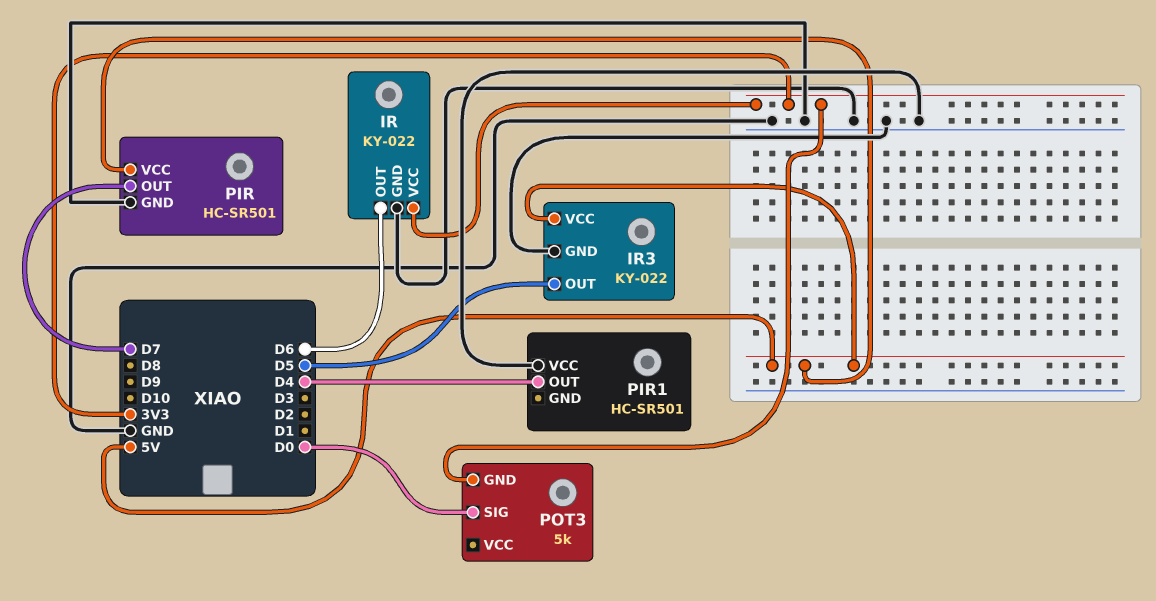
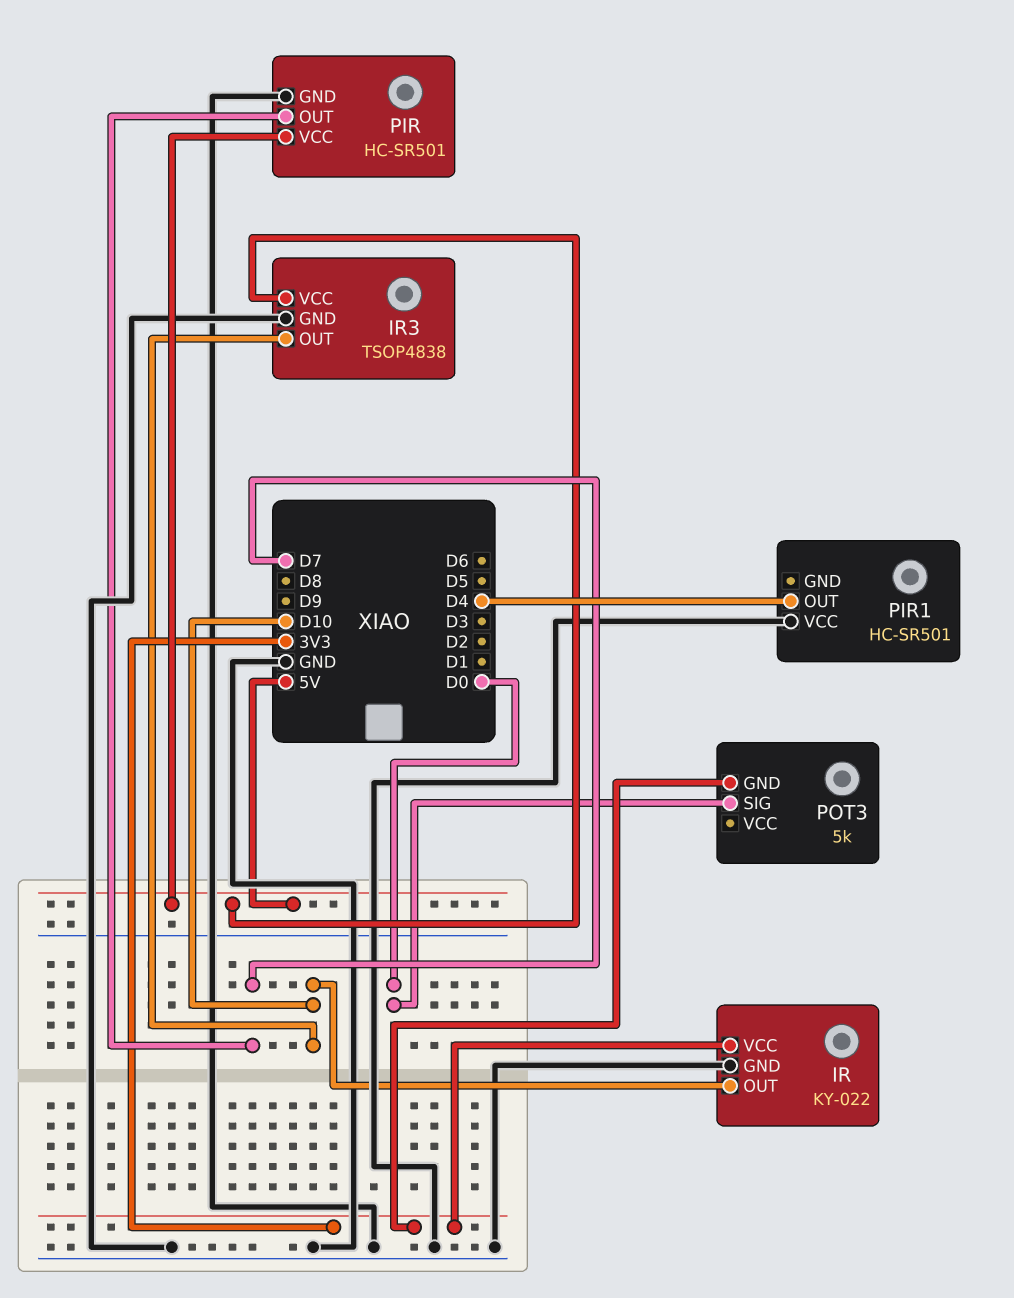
IR pin OUT: D6 -> D10
IR3: KY-022 -> TSOP4838
IR3 pin OUT: D5 -> D10

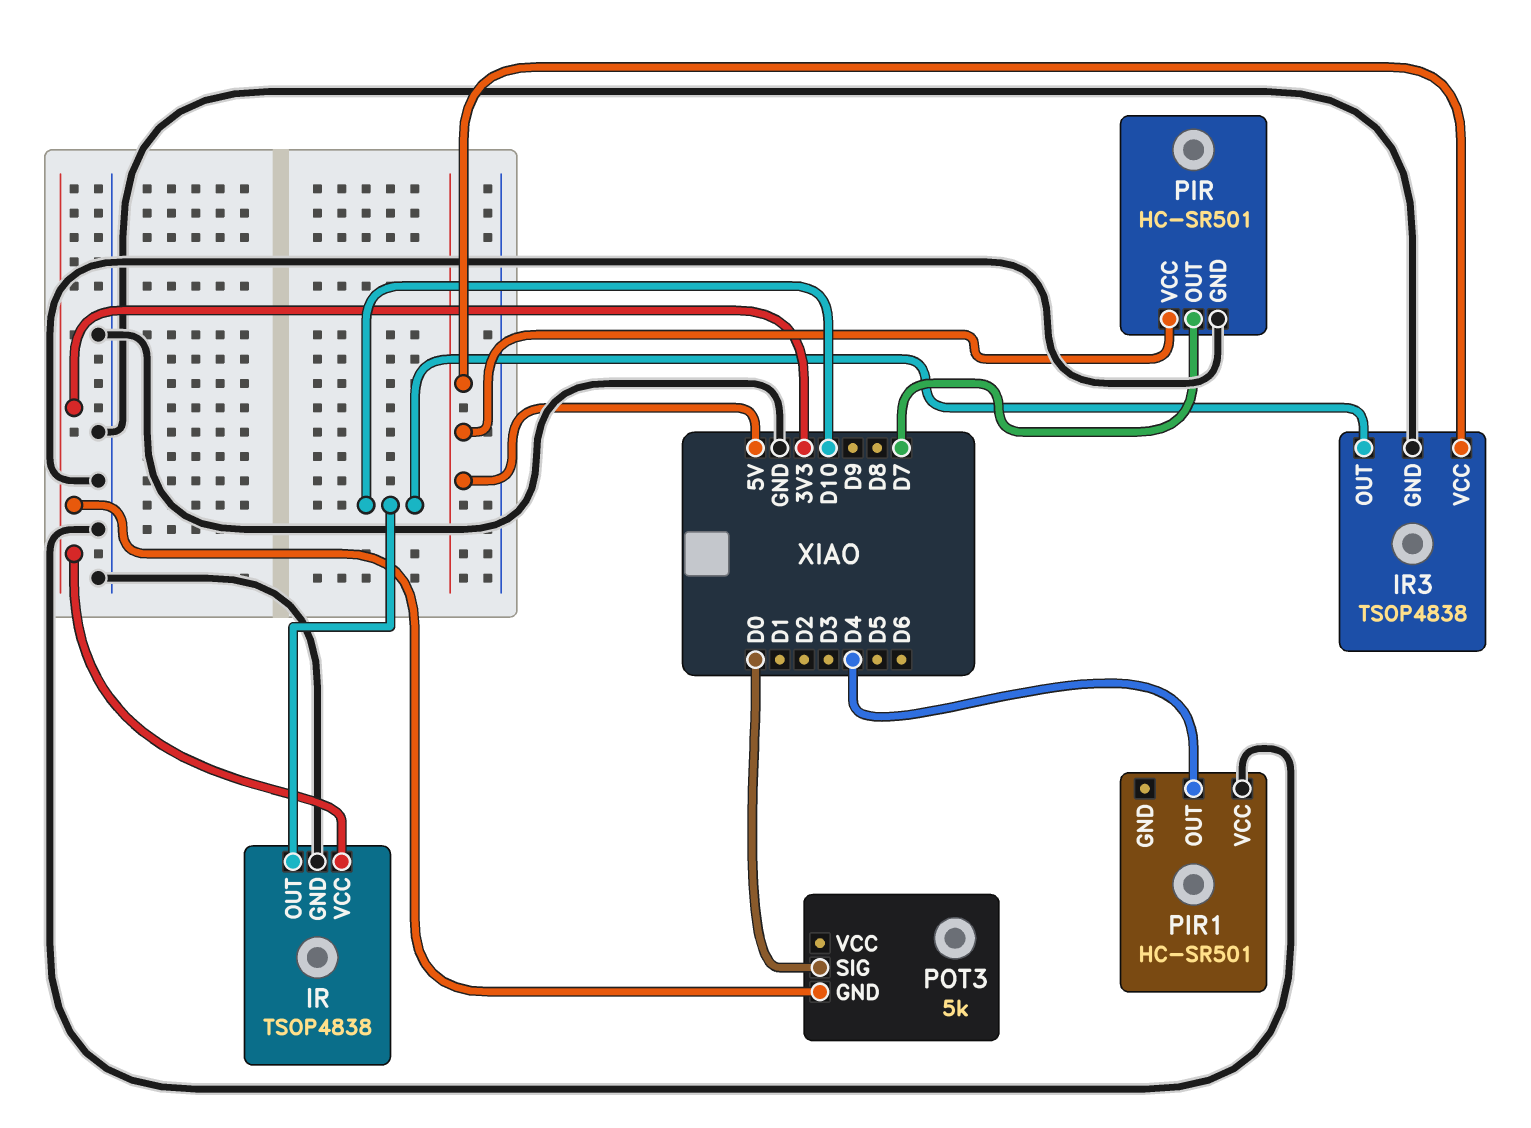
IR: KY-022 -> TSOP4838

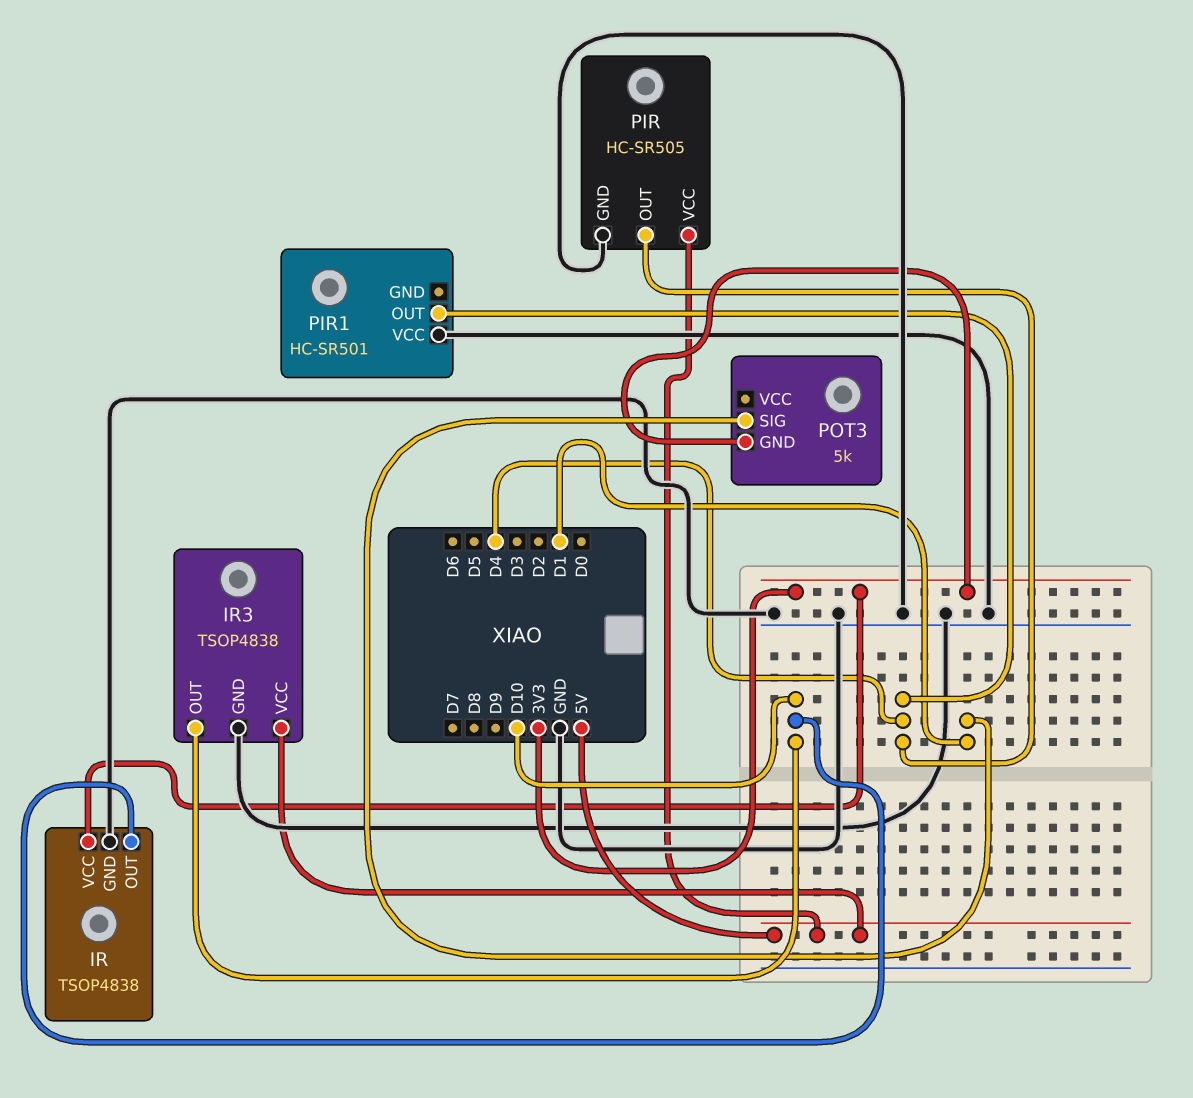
PIR: HC-SR501 -> HC-SR505
PIR pin OUT: D7 -> D4
POT3 pin SIG: D0 -> D1

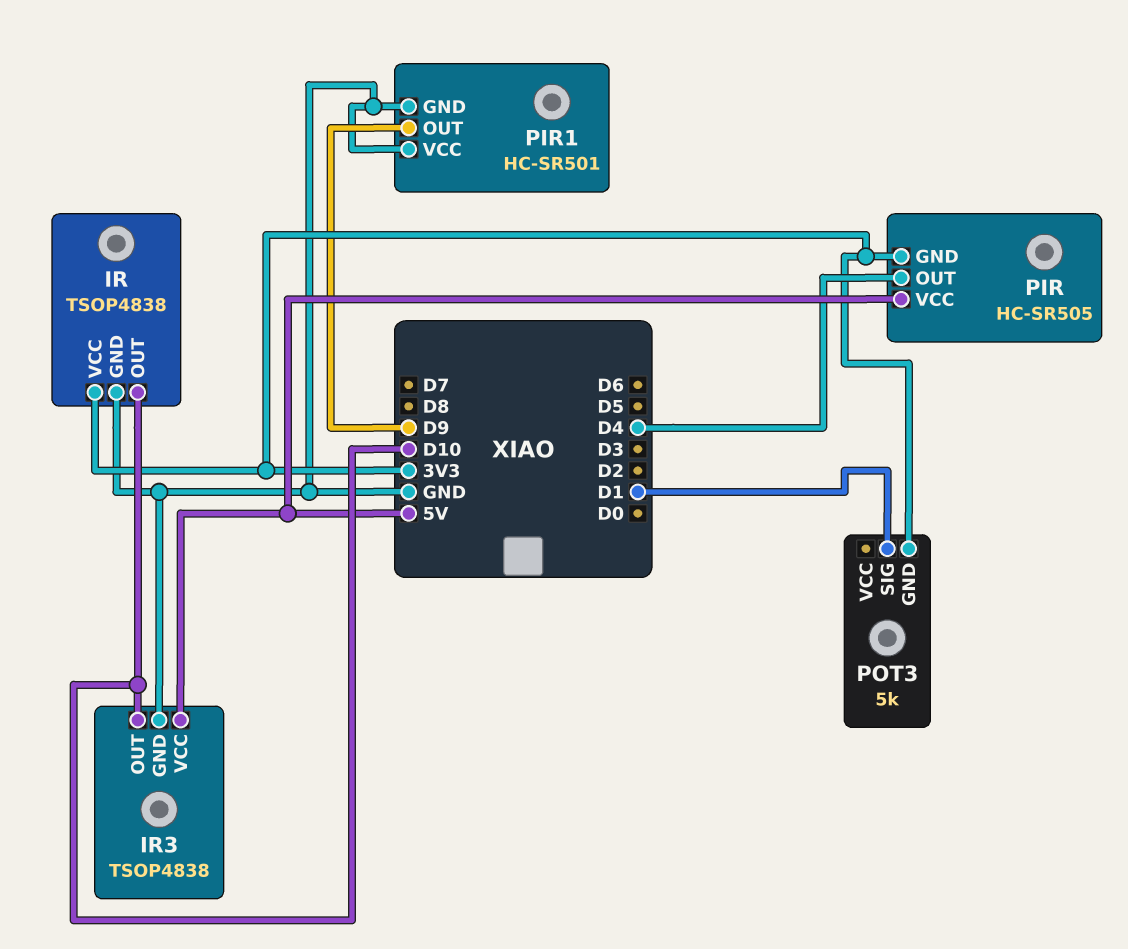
PIR pin GND: GND -> 3V3
PIR1 pin GND: none -> GND
PIR1 pin OUT: D4 -> D9

